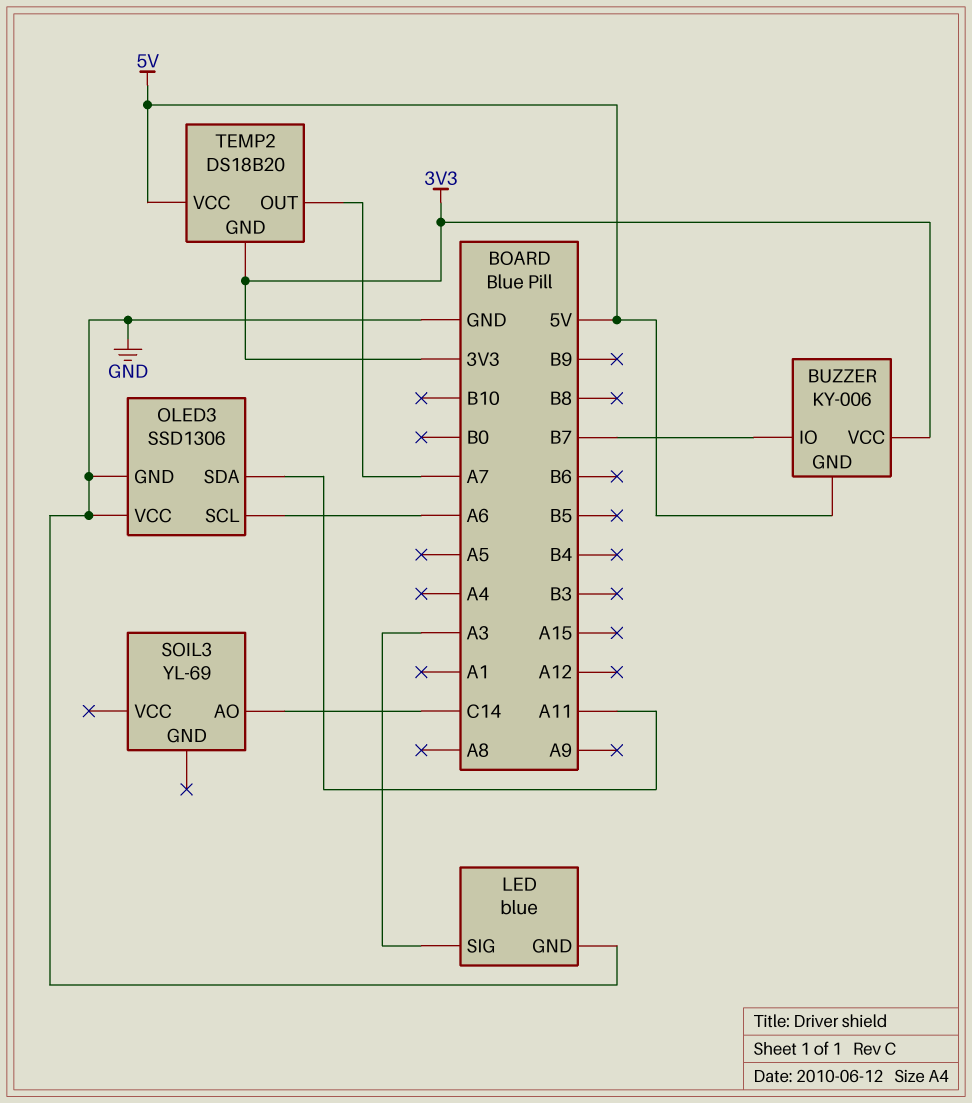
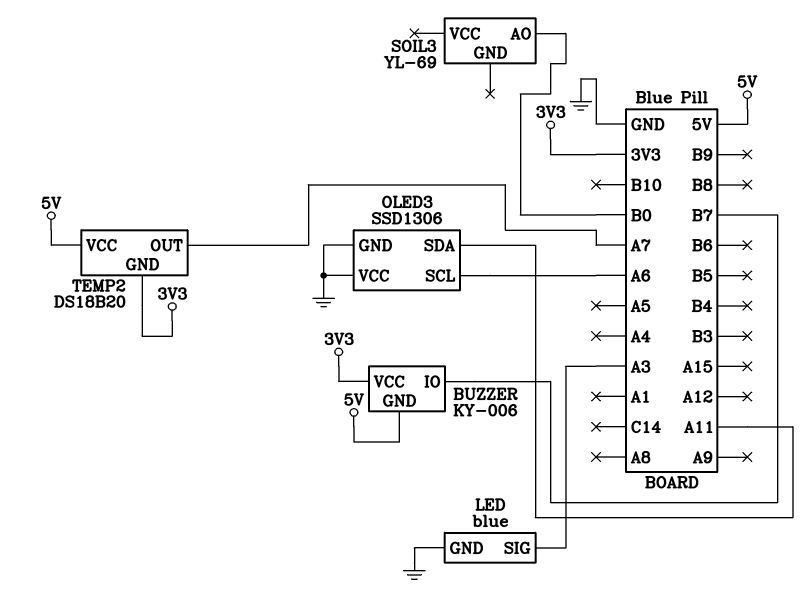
SOIL3 pin AO: C14 -> B0

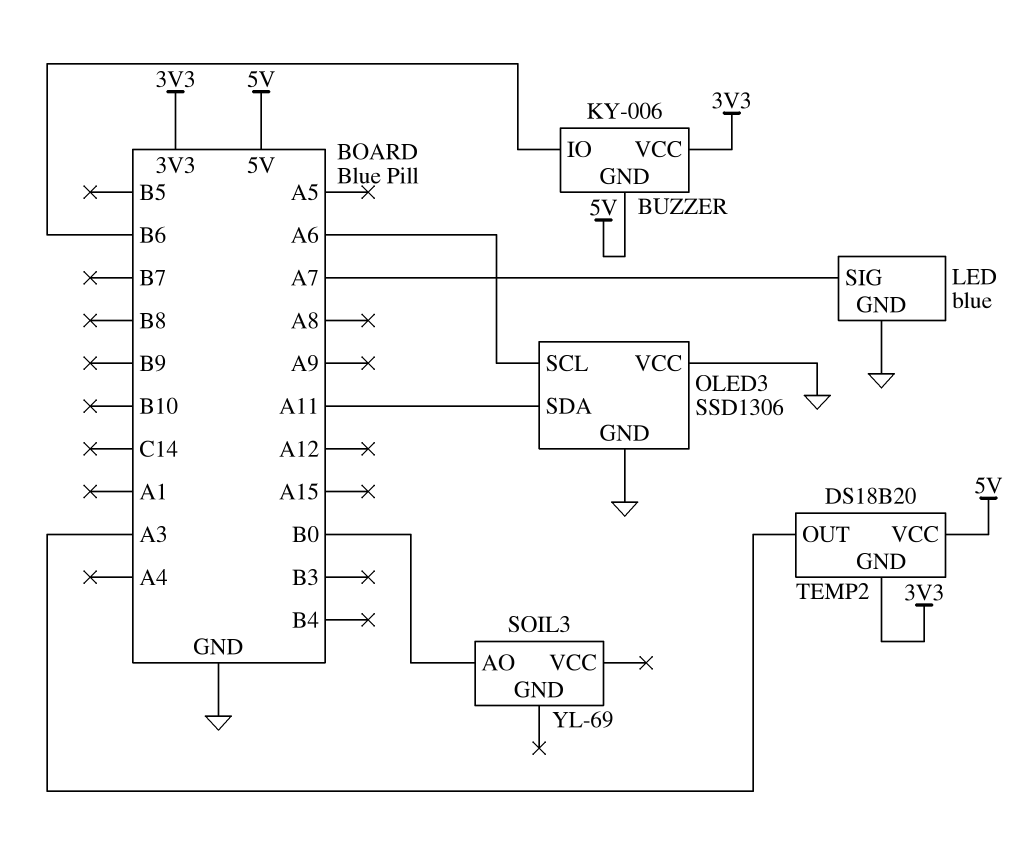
BUZZER pin IO: B7 -> B6
LED pin SIG: A3 -> A7
TEMP2 pin OUT: A7 -> A3

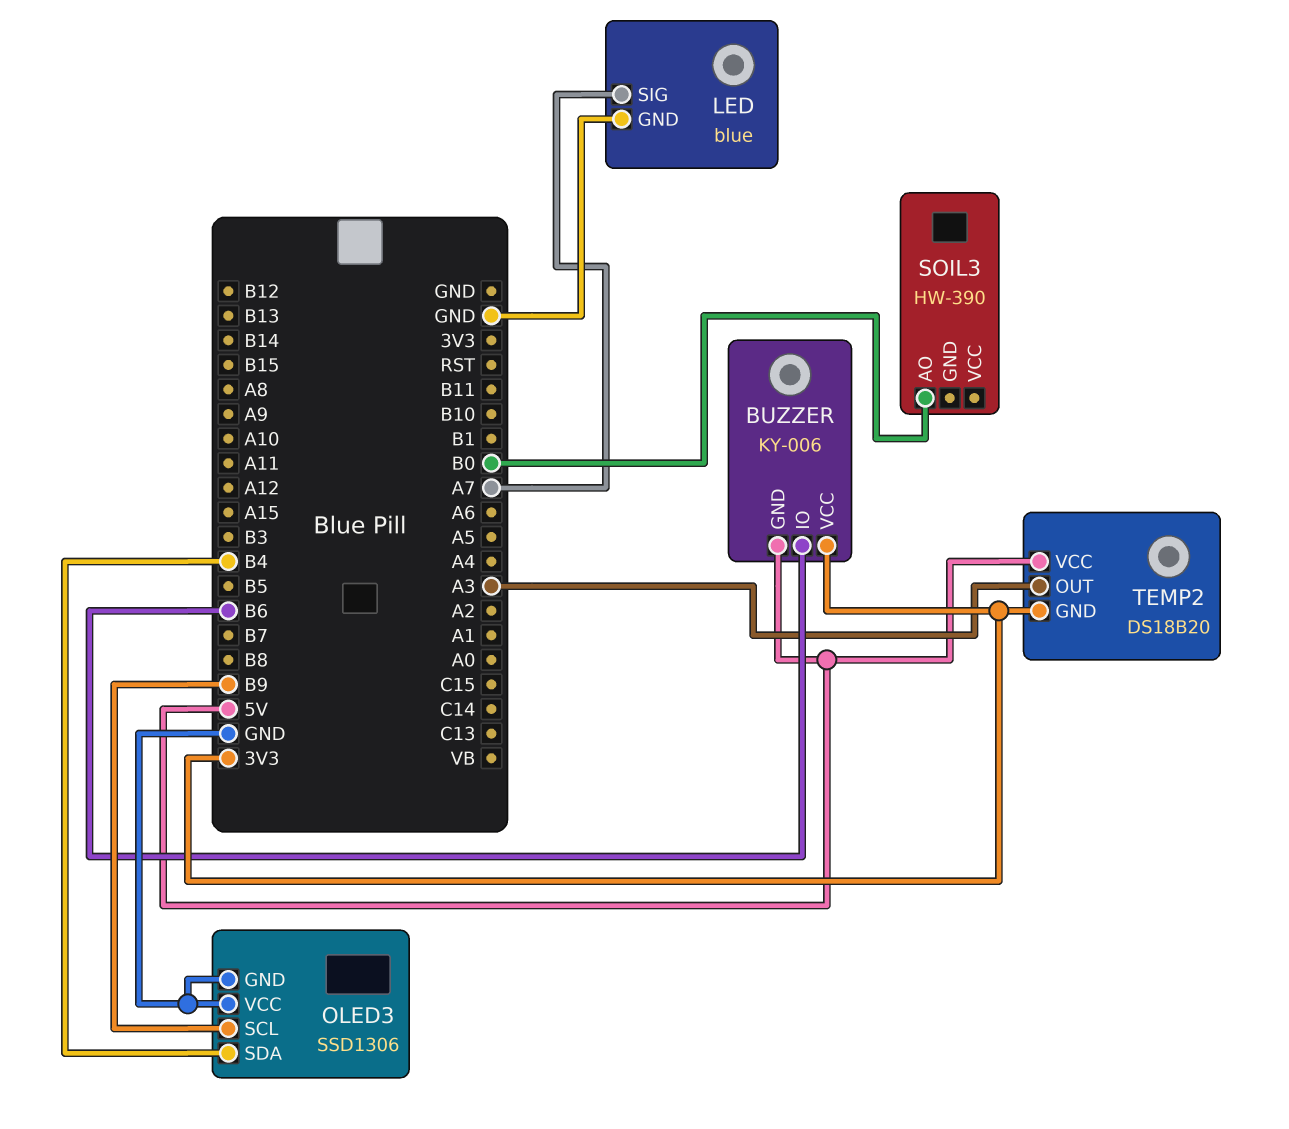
OLED3 pin SCL: A6 -> B9
OLED3 pin SDA: A11 -> B4
SOIL3: YL-69 -> HW-390

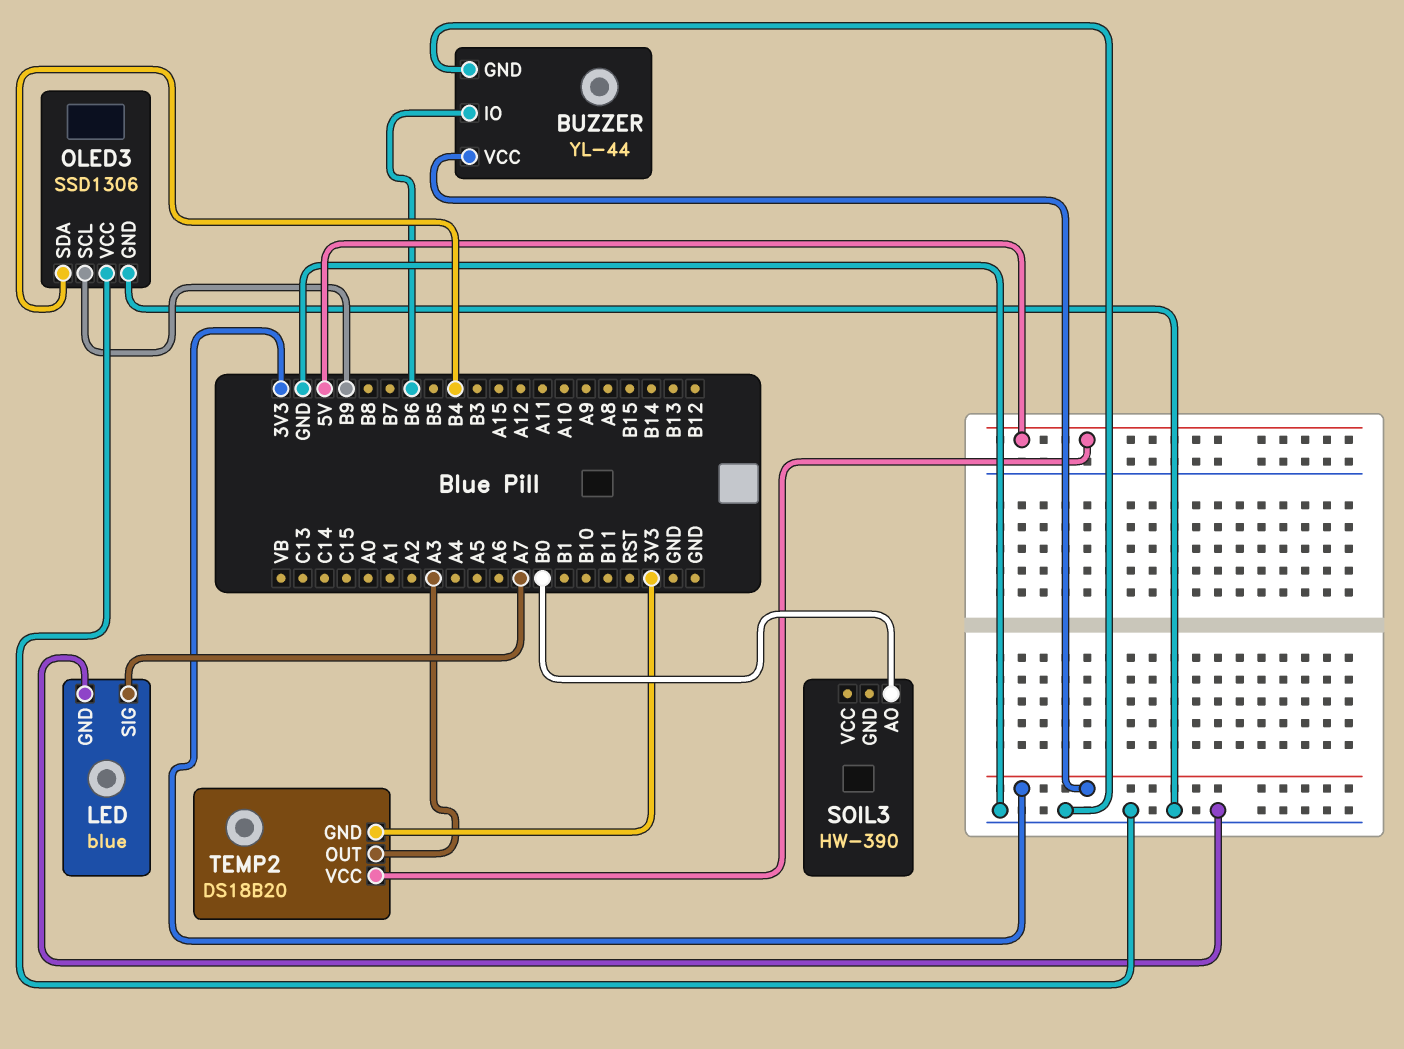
BUZZER: KY-006 -> YL-44
BUZZER pin GND: 5V -> GND

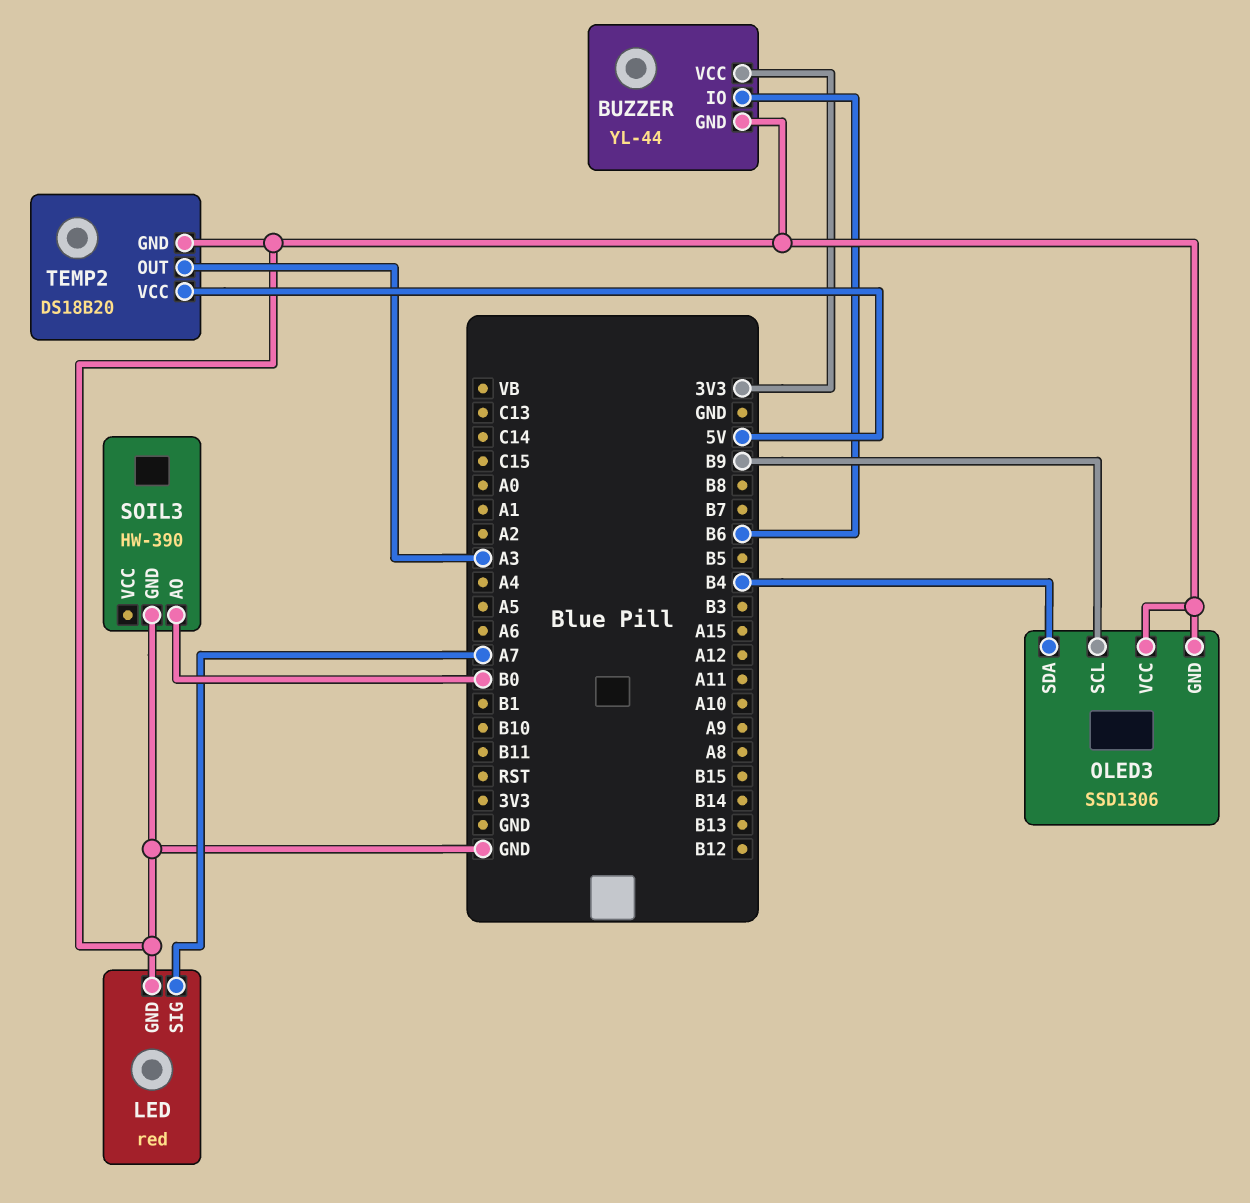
LED: blue -> red
SOIL3 pin GND: none -> GND
TEMP2 pin GND: 3V3 -> GND

